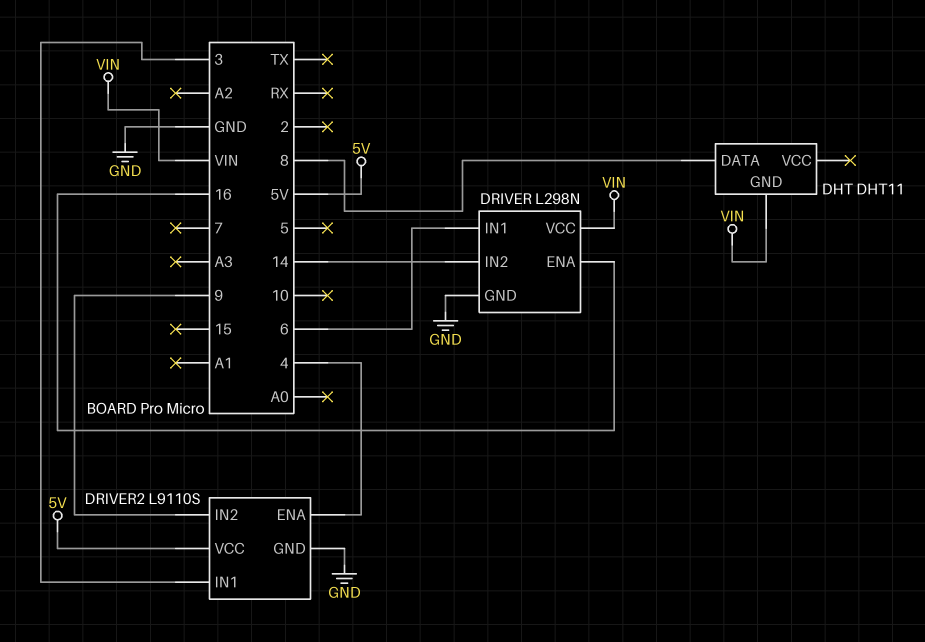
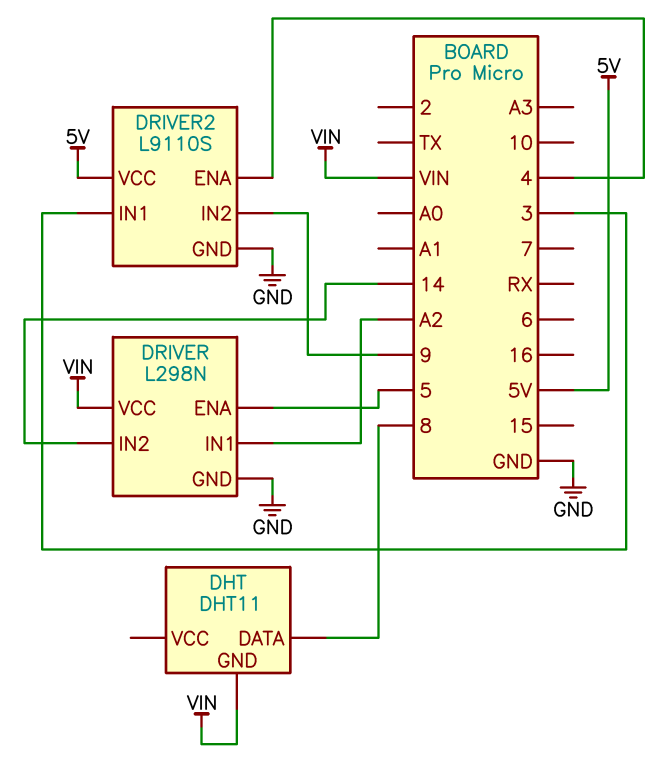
DRIVER pin ENA: 16 -> 5
DRIVER pin IN1: 6 -> A2

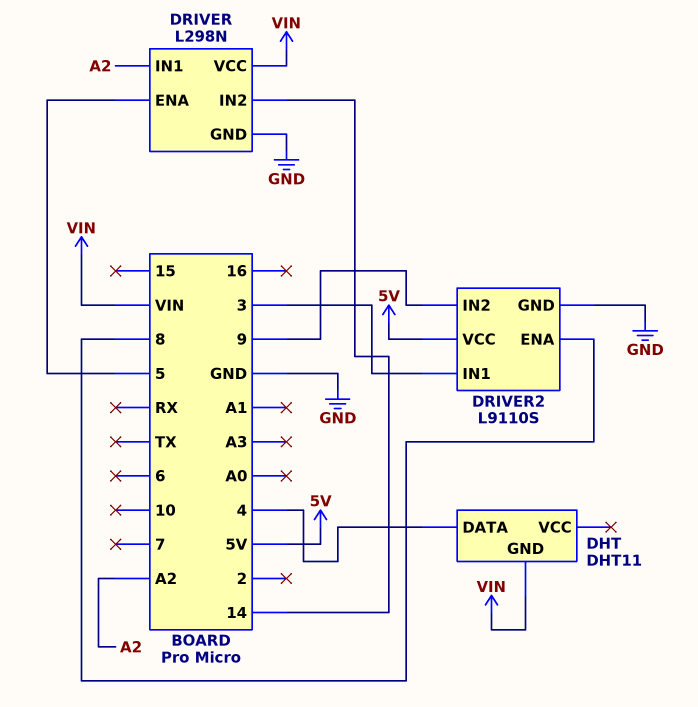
DHT pin DATA: 8 -> 4
DRIVER2 pin ENA: 4 -> 8

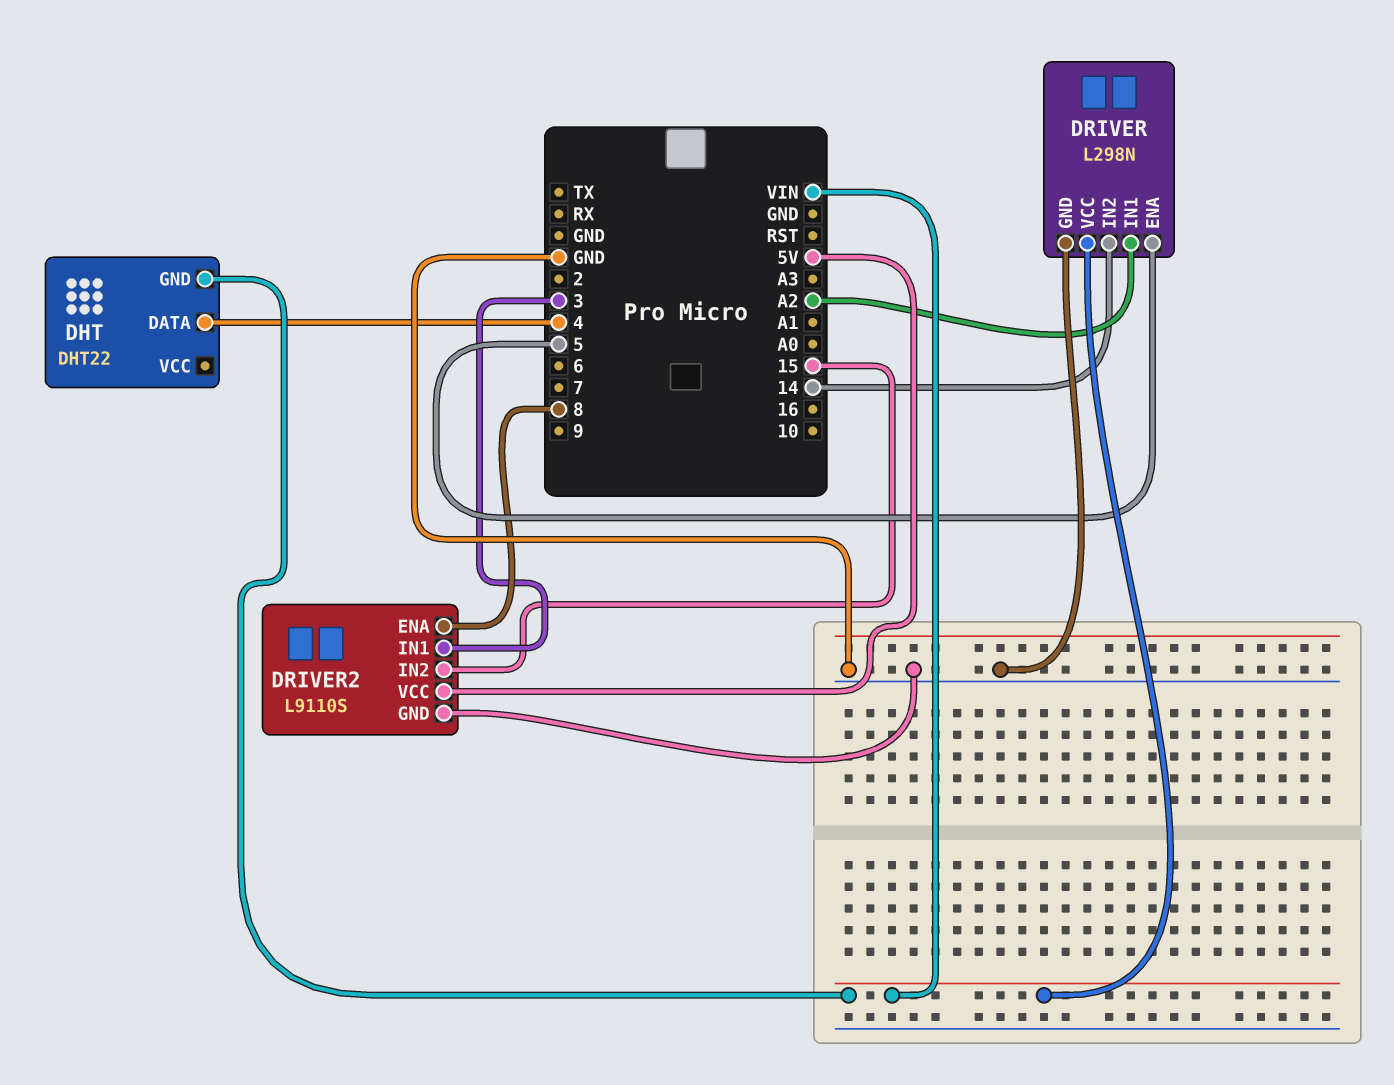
DHT: DHT11 -> DHT22
DRIVER2 pin IN2: 9 -> 15

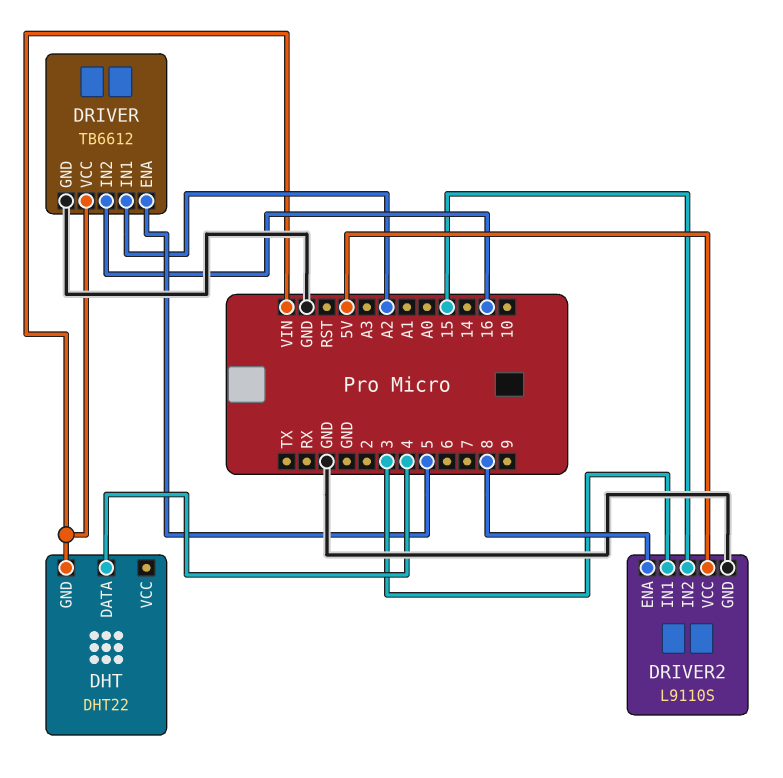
DRIVER: L298N -> TB6612
DRIVER pin IN2: 14 -> 16

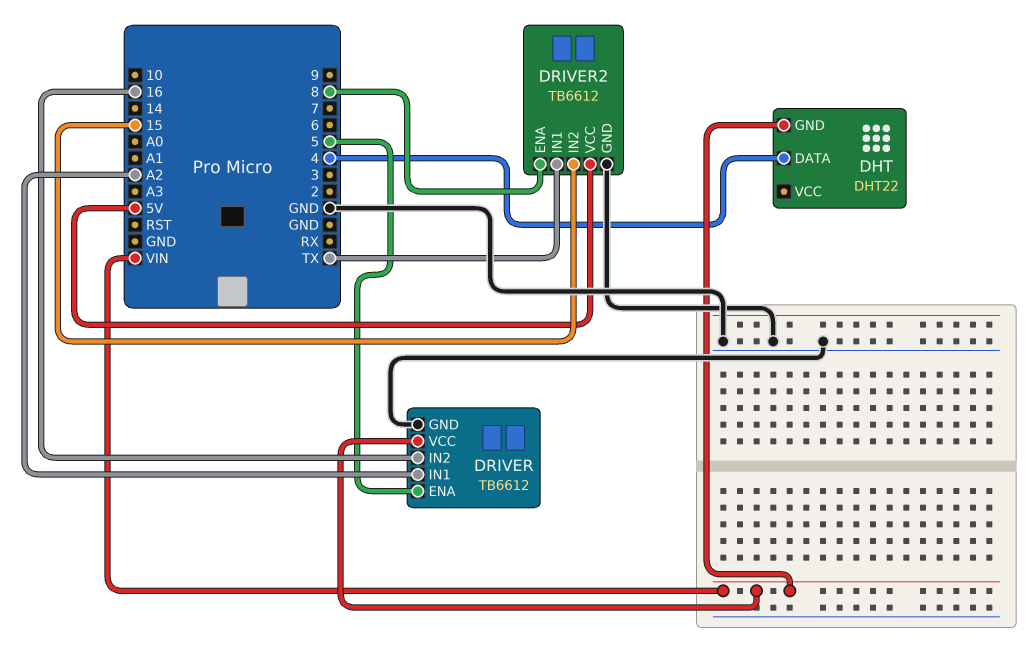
DRIVER2: L9110S -> TB6612
DRIVER2 pin IN1: 3 -> TX

